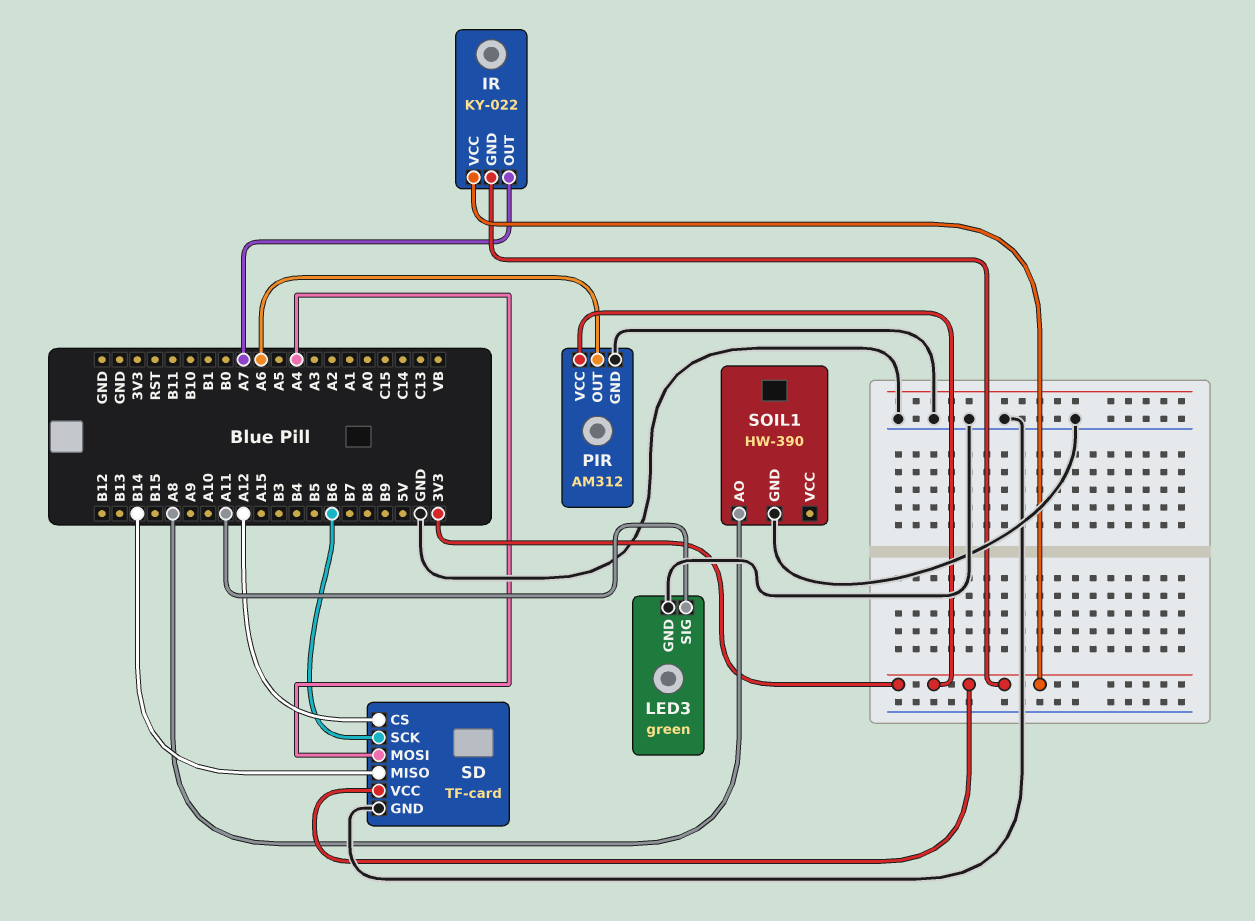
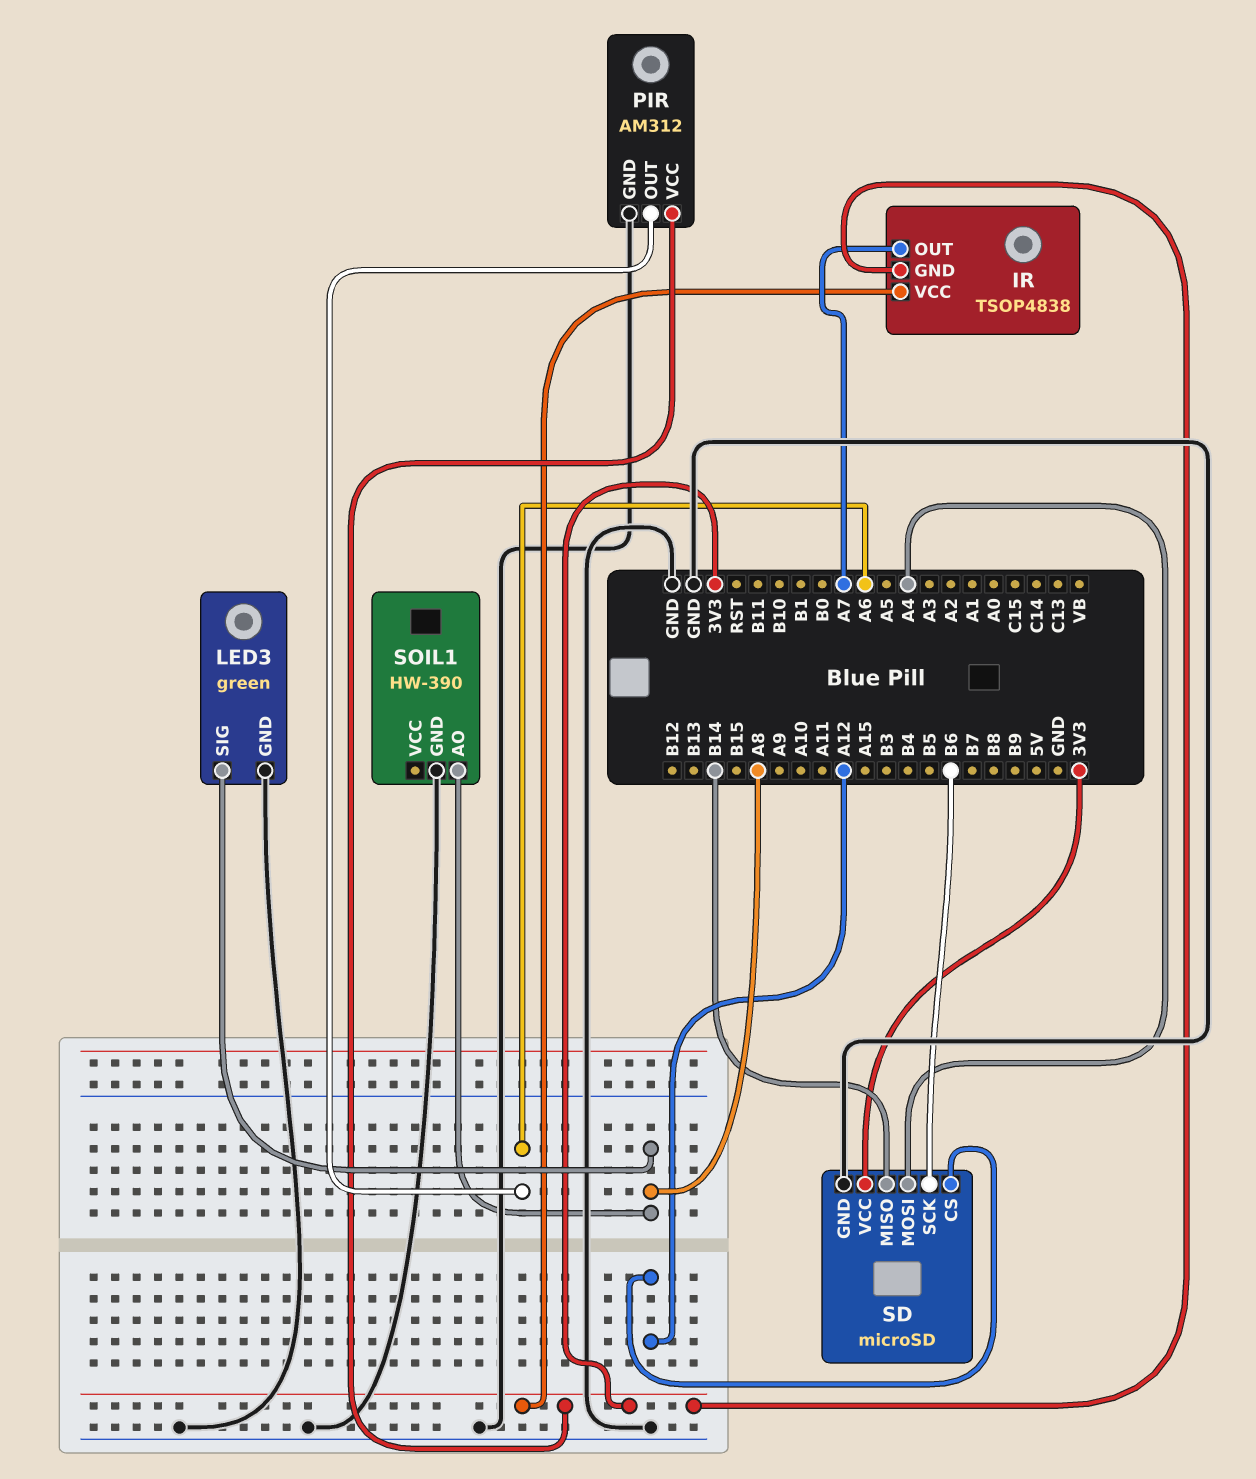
IR: KY-022 -> TSOP4838
LED3 pin SIG: A11 -> A8
SD: TF-card -> microSD

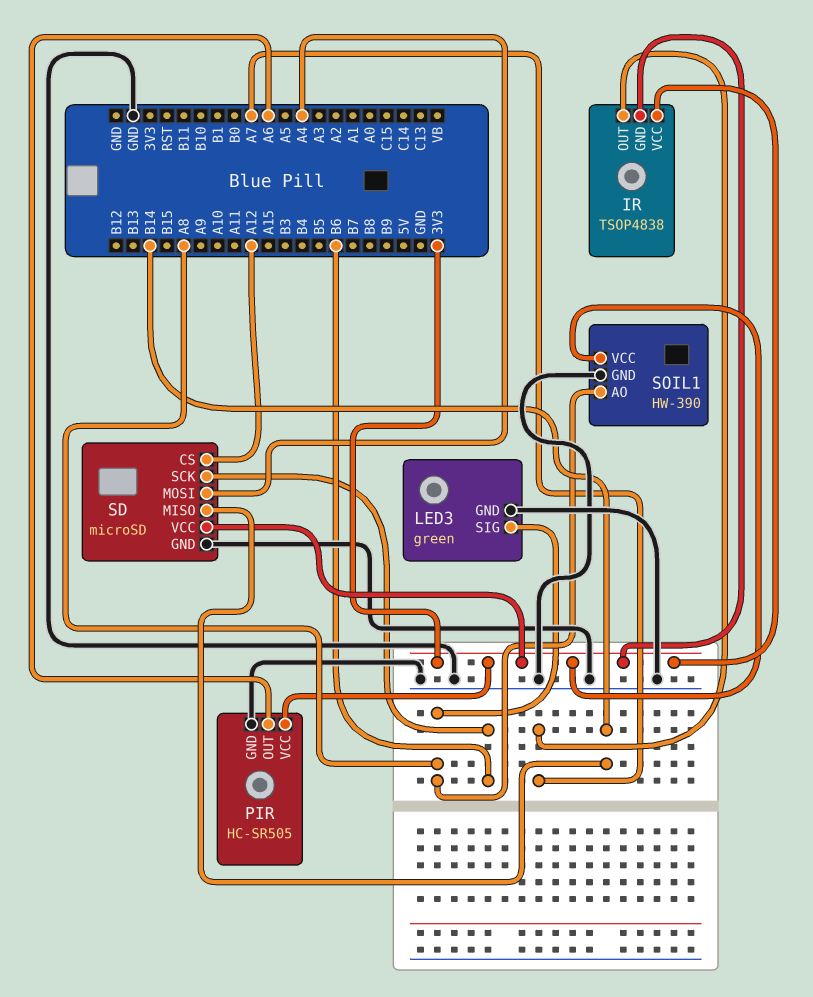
PIR: AM312 -> HC-SR505
SOIL1 pin VCC: none -> 3V3

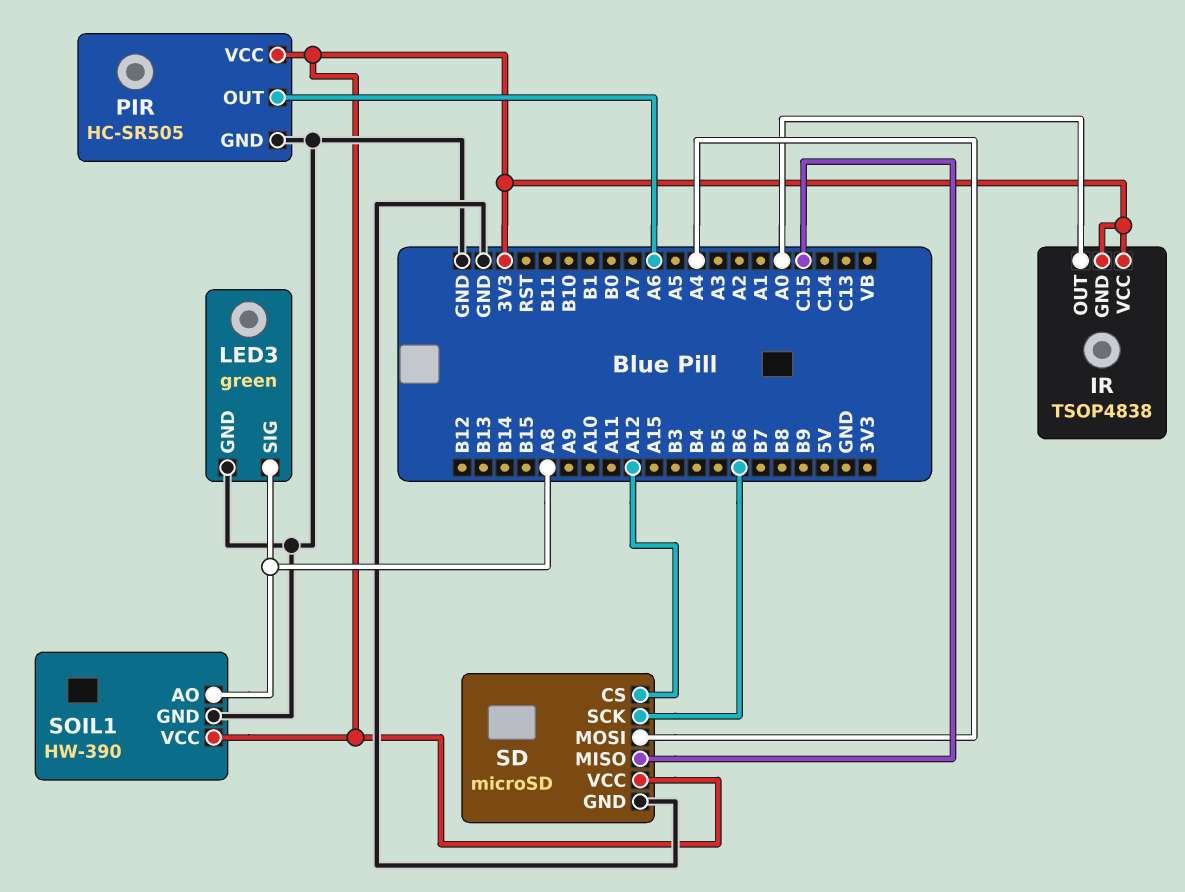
IR pin OUT: A7 -> A0
SD pin MISO: B14 -> C15

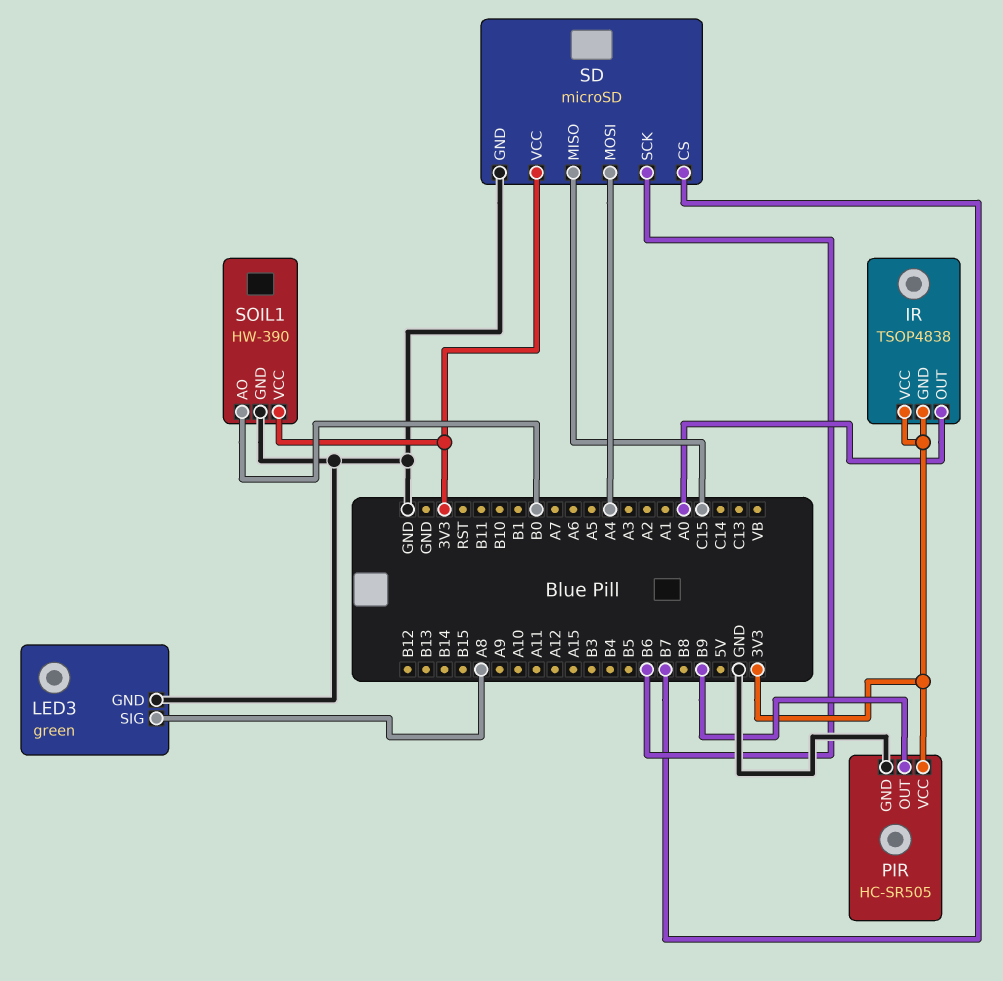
PIR pin OUT: A6 -> B9
SD pin CS: A12 -> B7
SOIL1 pin AO: A8 -> B0

